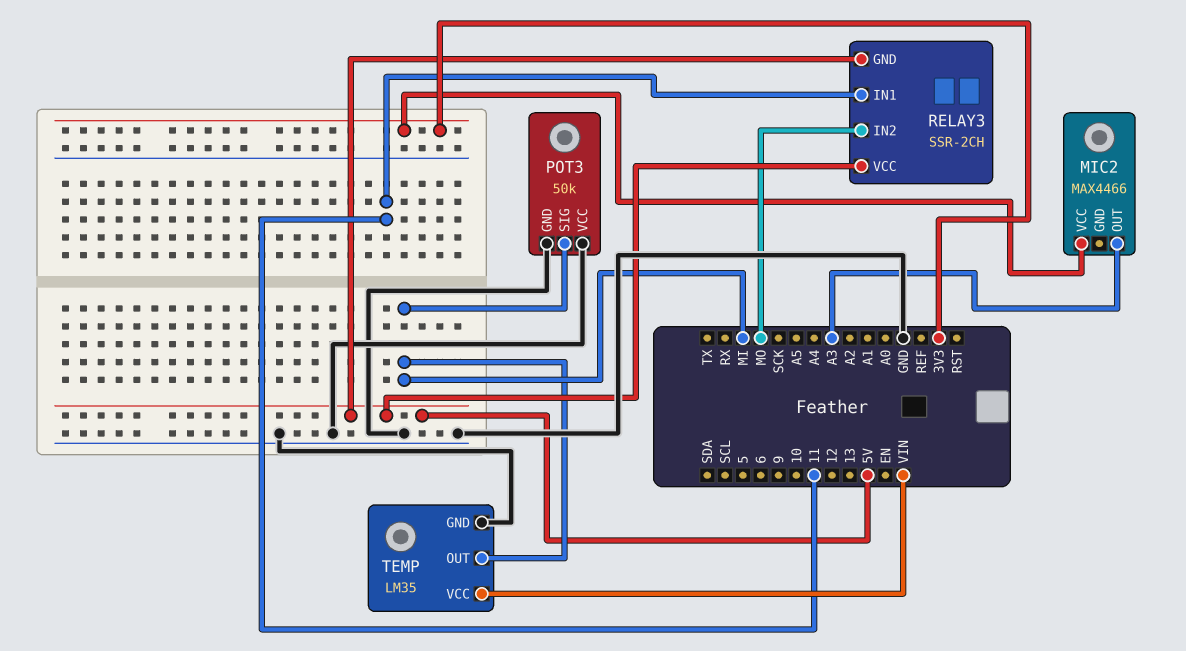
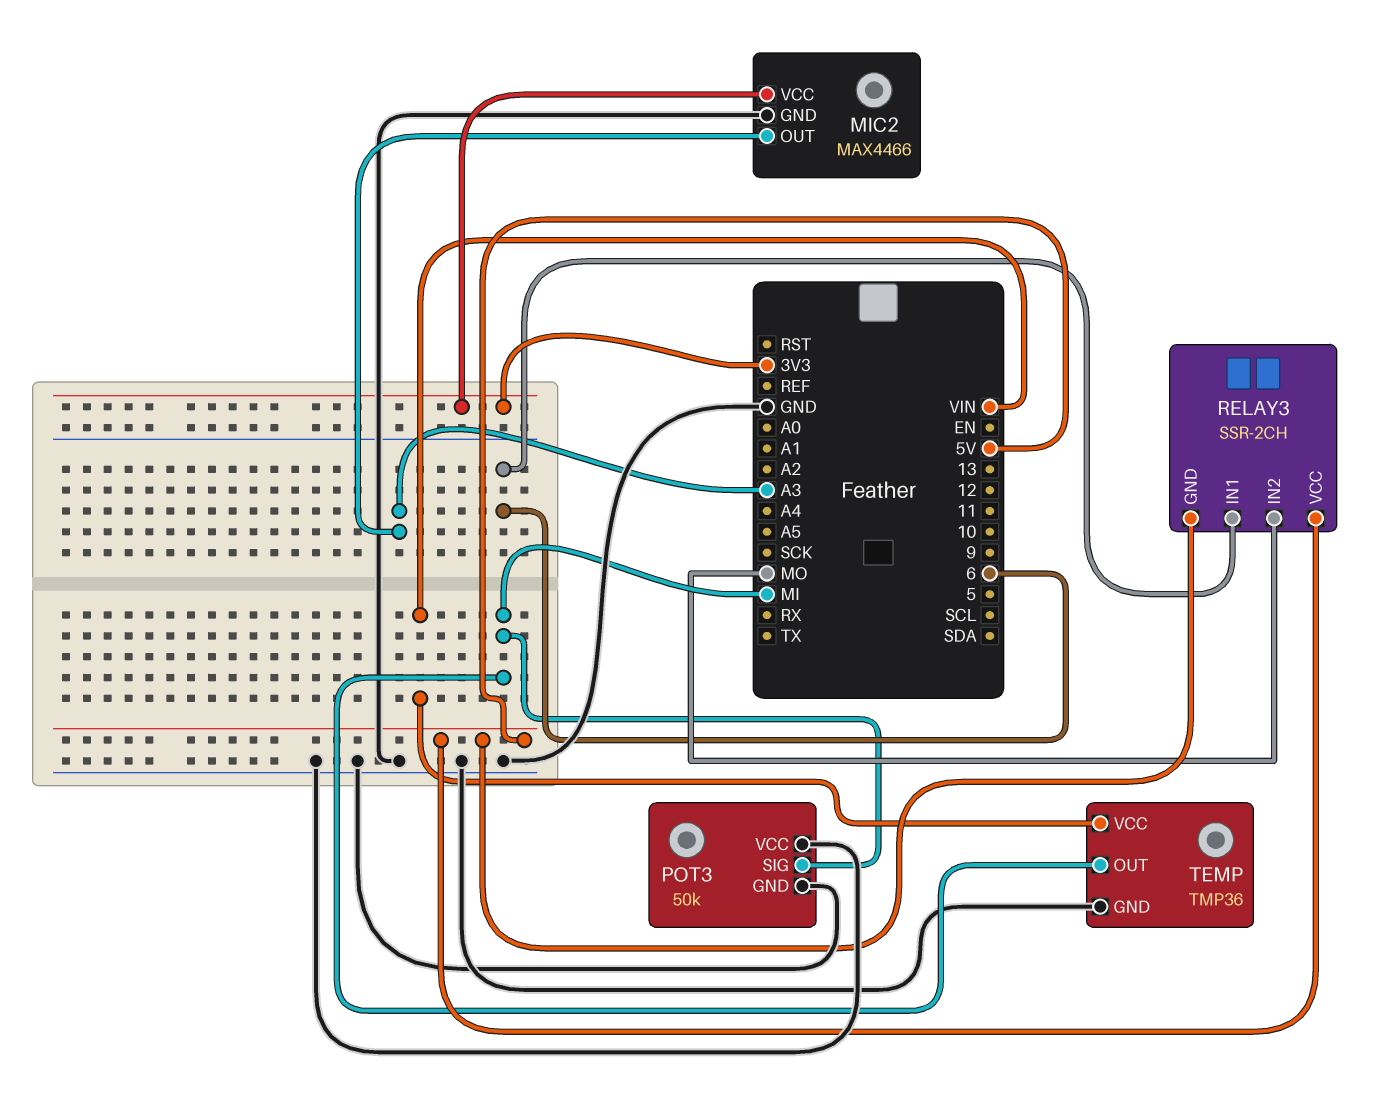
MIC2 pin GND: none -> GND
RELAY3 pin IN1: 11 -> 6
TEMP: LM35 -> TMP36

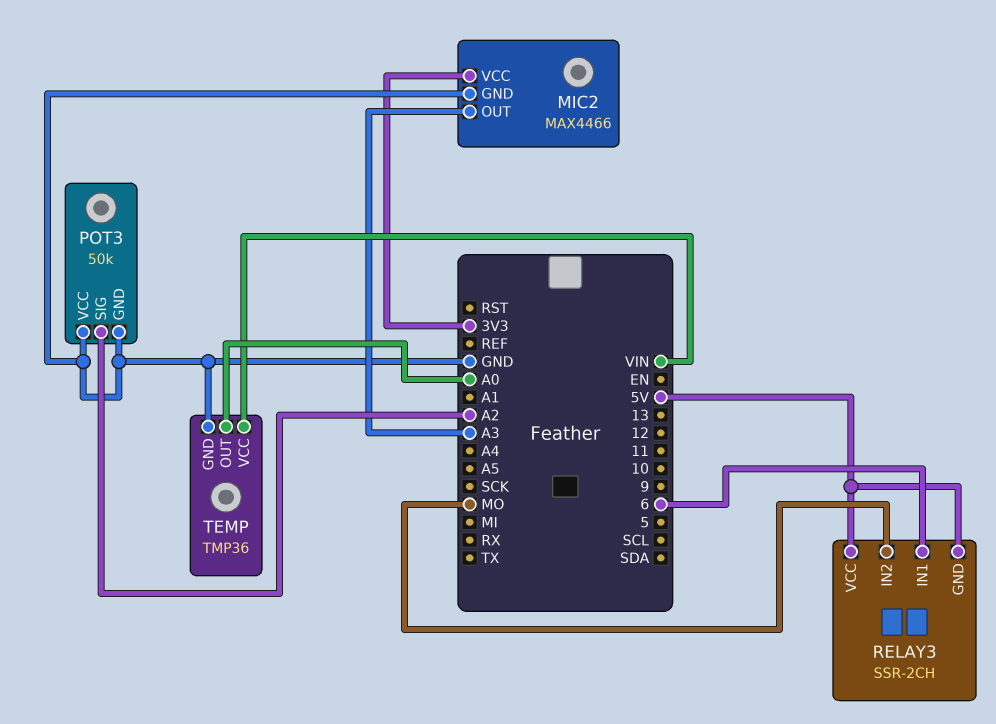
POT3 pin SIG: MI -> A2
TEMP pin OUT: MI -> A0

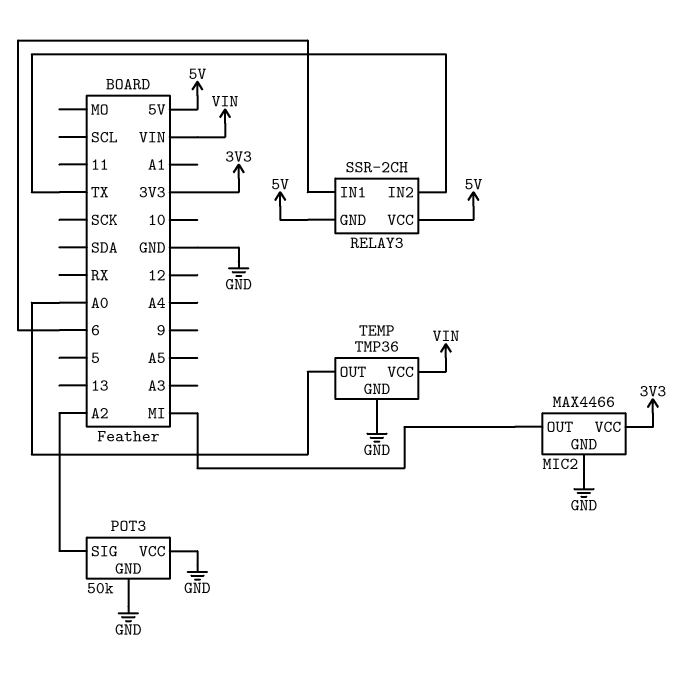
MIC2 pin OUT: A3 -> MI
RELAY3 pin IN2: MO -> TX

